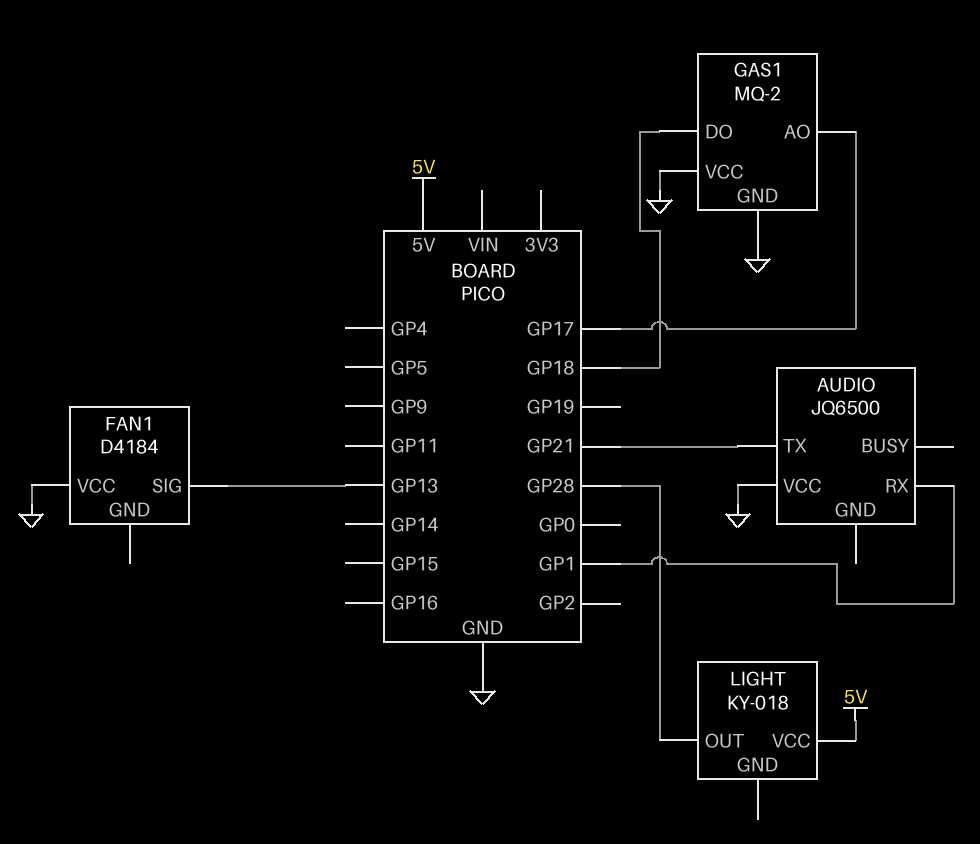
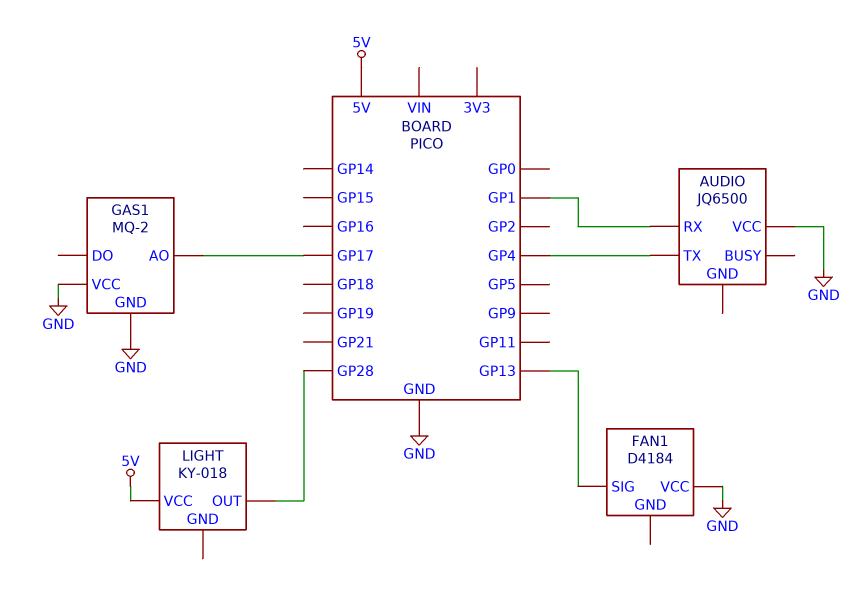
AUDIO pin TX: GP21 -> GP4
GAS1 pin DO: GP18 -> none

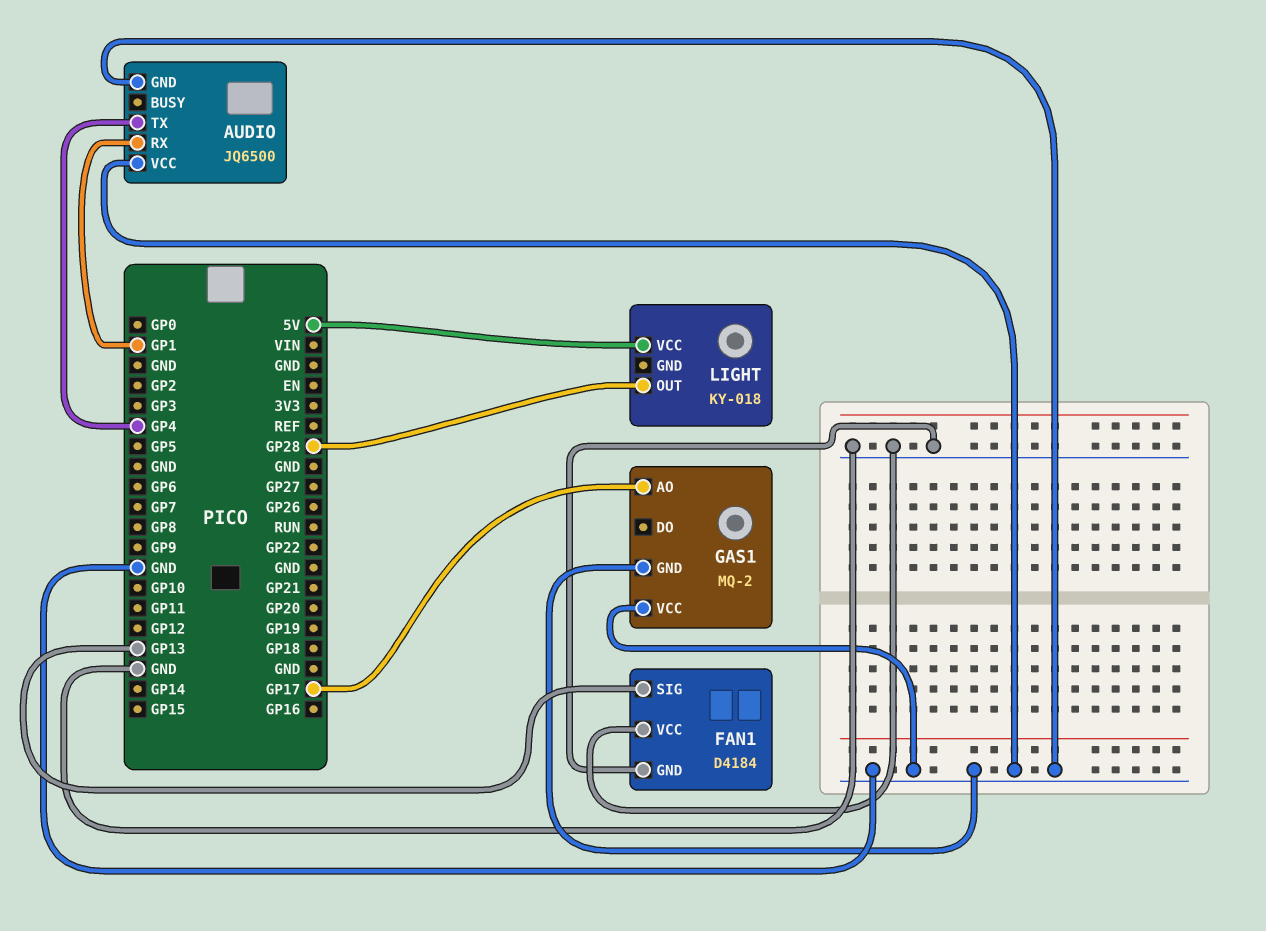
AUDIO pin GND: none -> GND
FAN1 pin GND: none -> GND

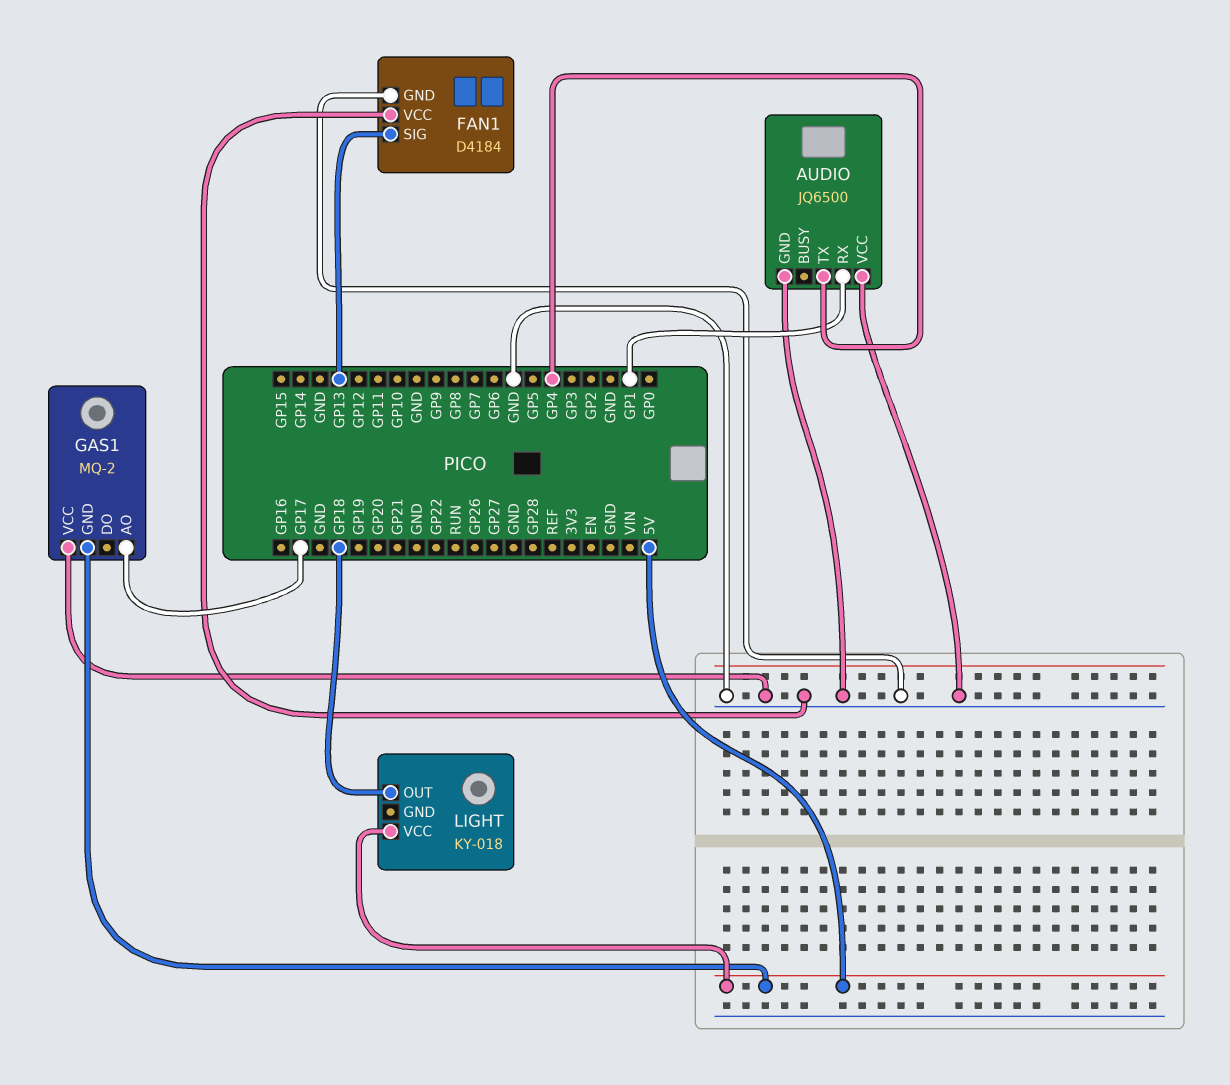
GAS1 pin GND: GND -> 5V
LIGHT pin OUT: GP28 -> GP18

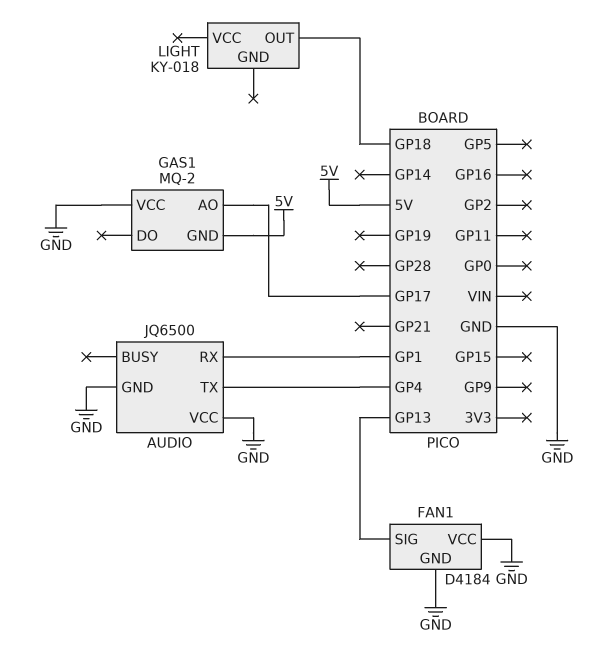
LIGHT pin VCC: 5V -> none

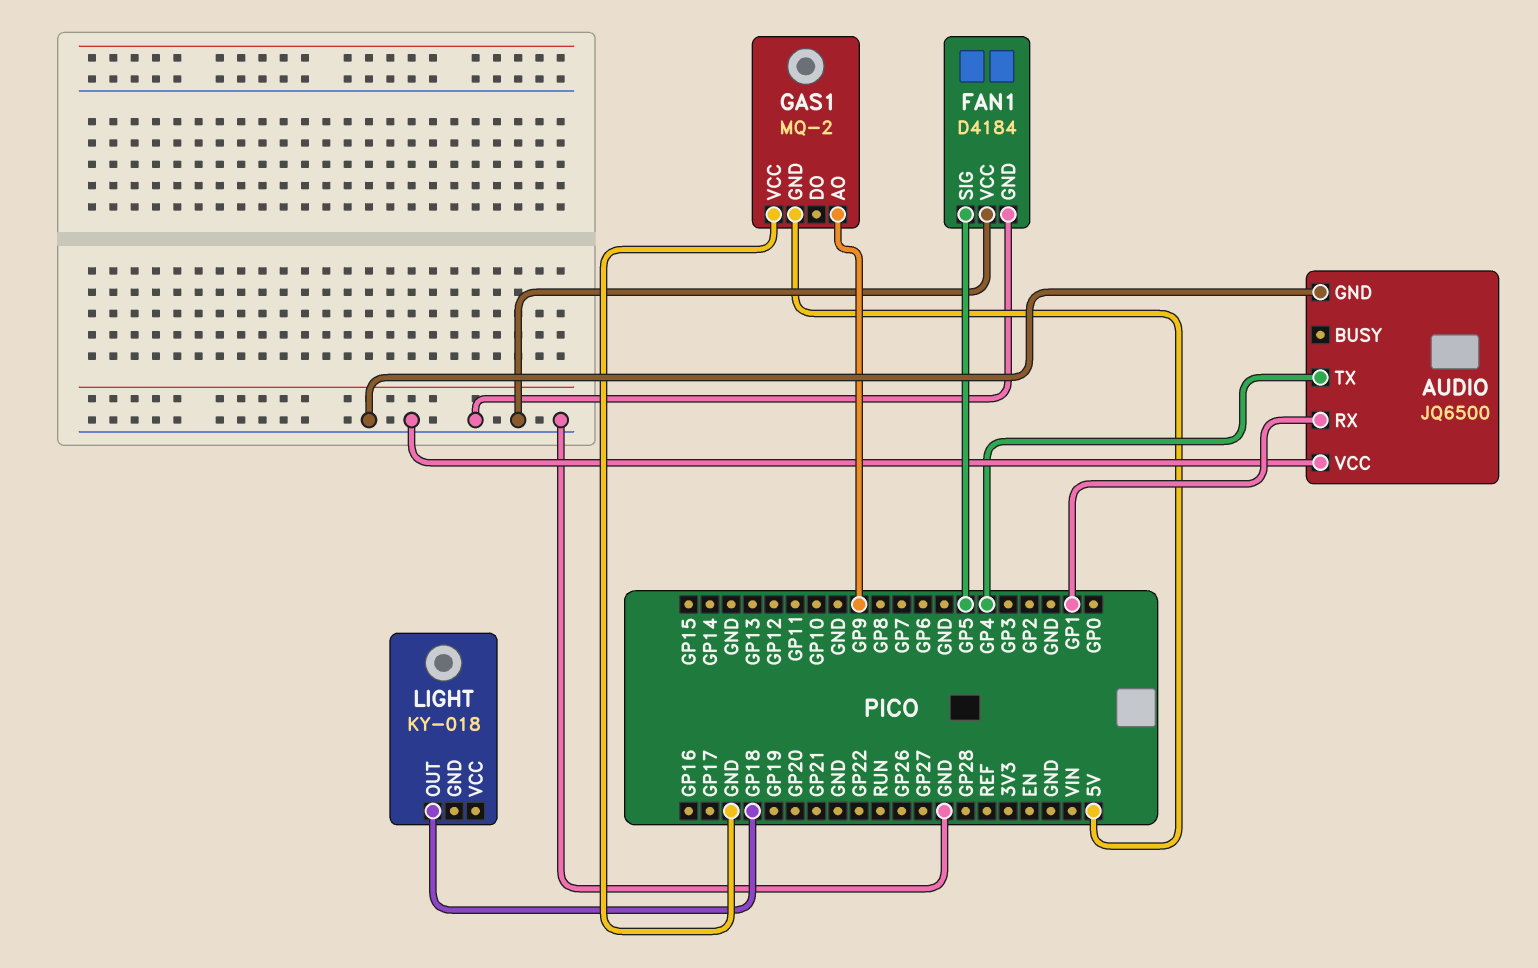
FAN1 pin SIG: GP13 -> GP5
GAS1 pin AO: GP17 -> GP9

